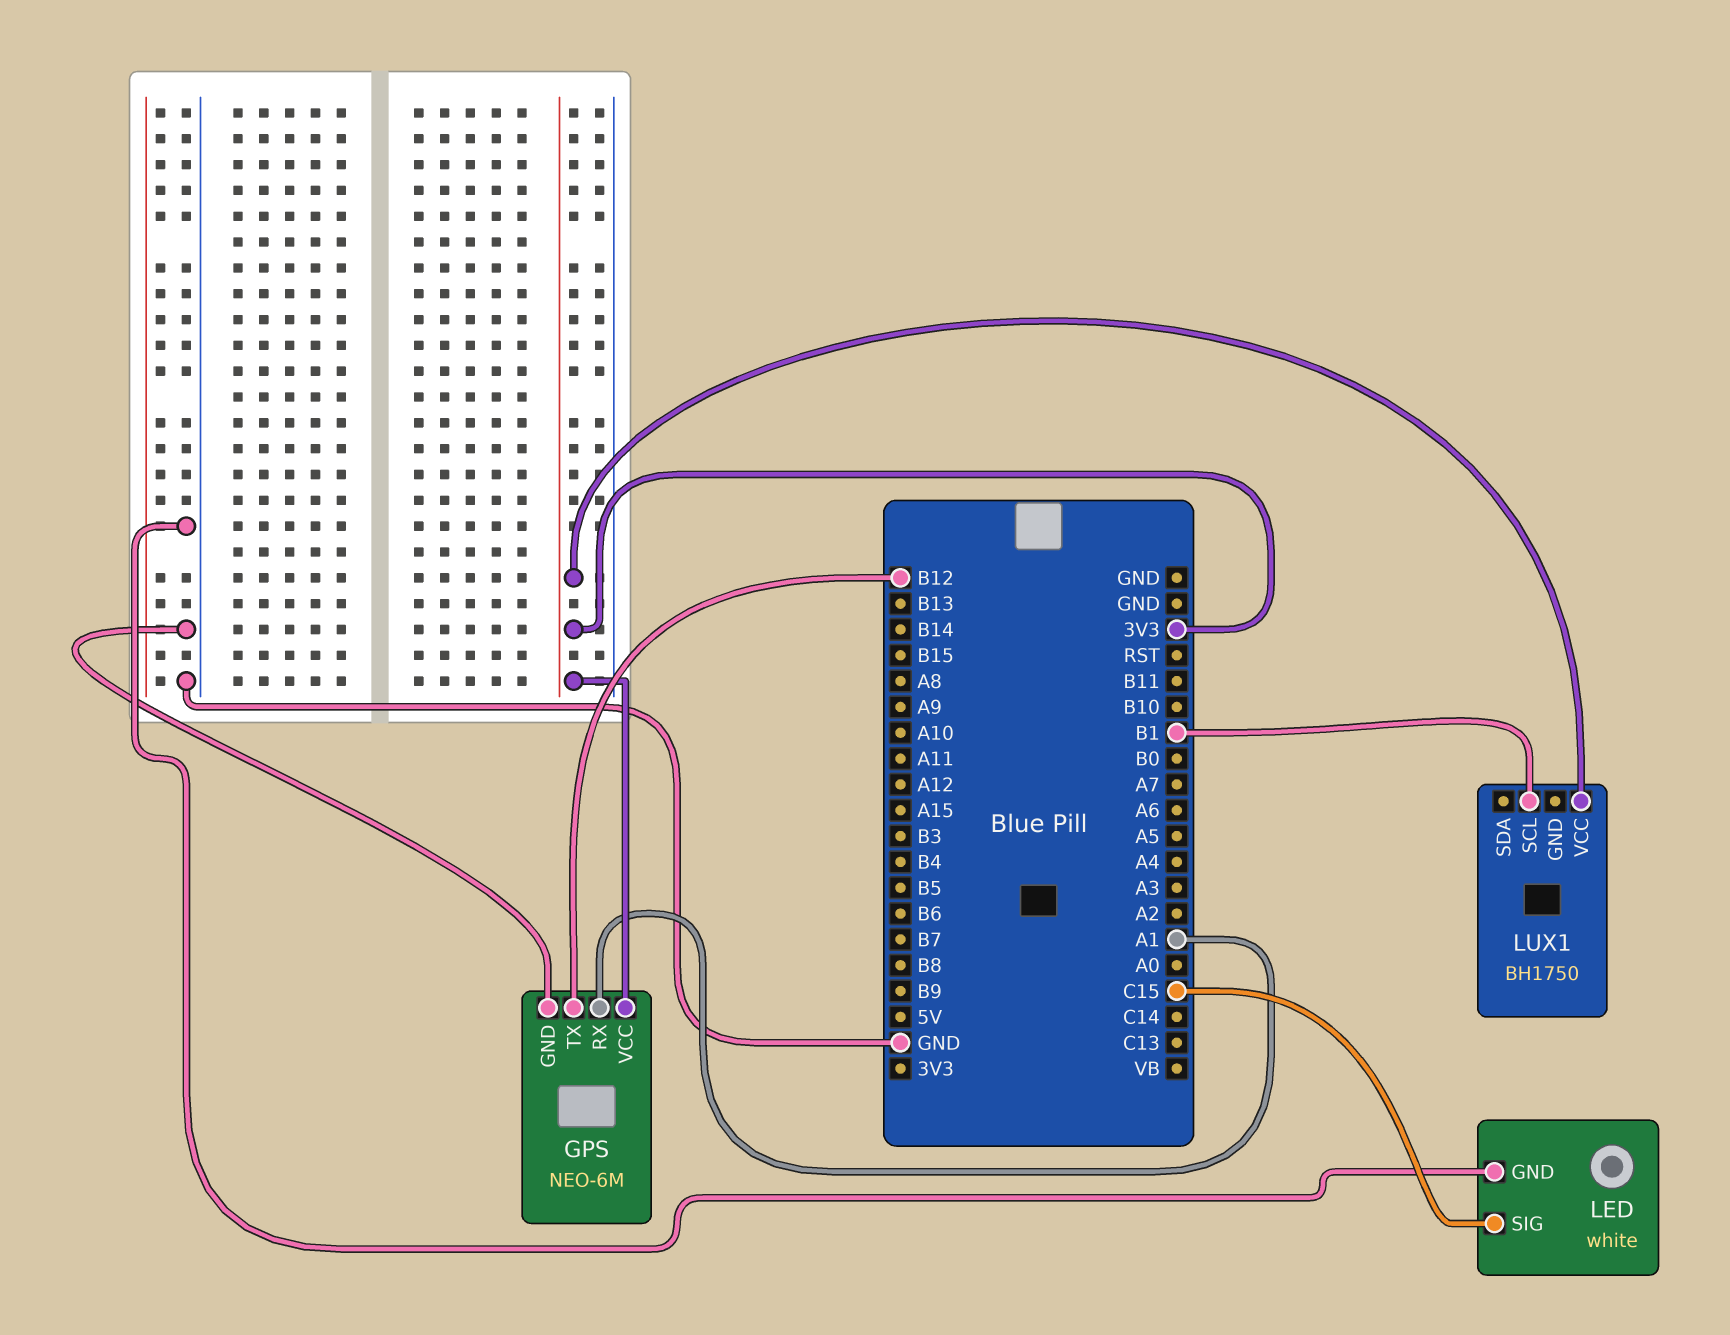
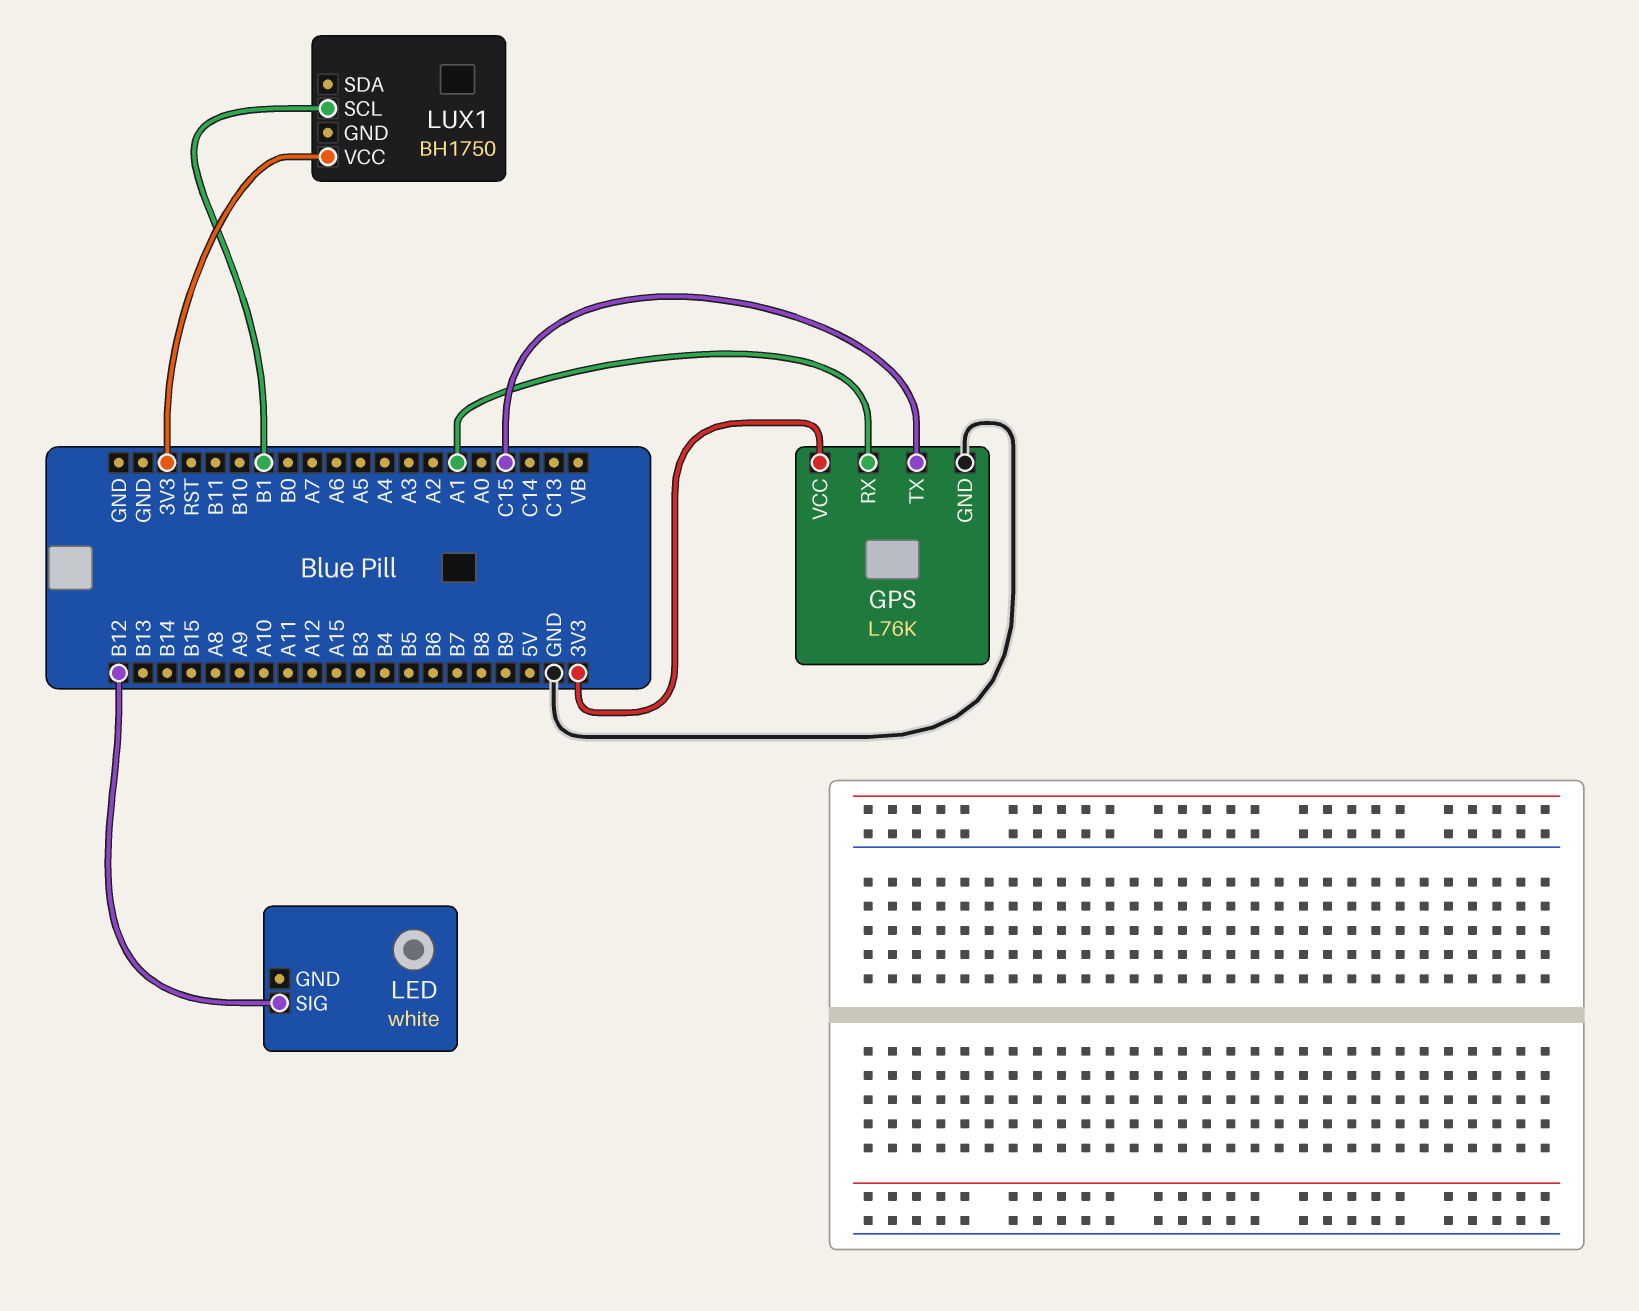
GPS: NEO-6M -> L76K
GPS pin TX: B12 -> C15
LED pin GND: GND -> none
LED pin SIG: C15 -> B12

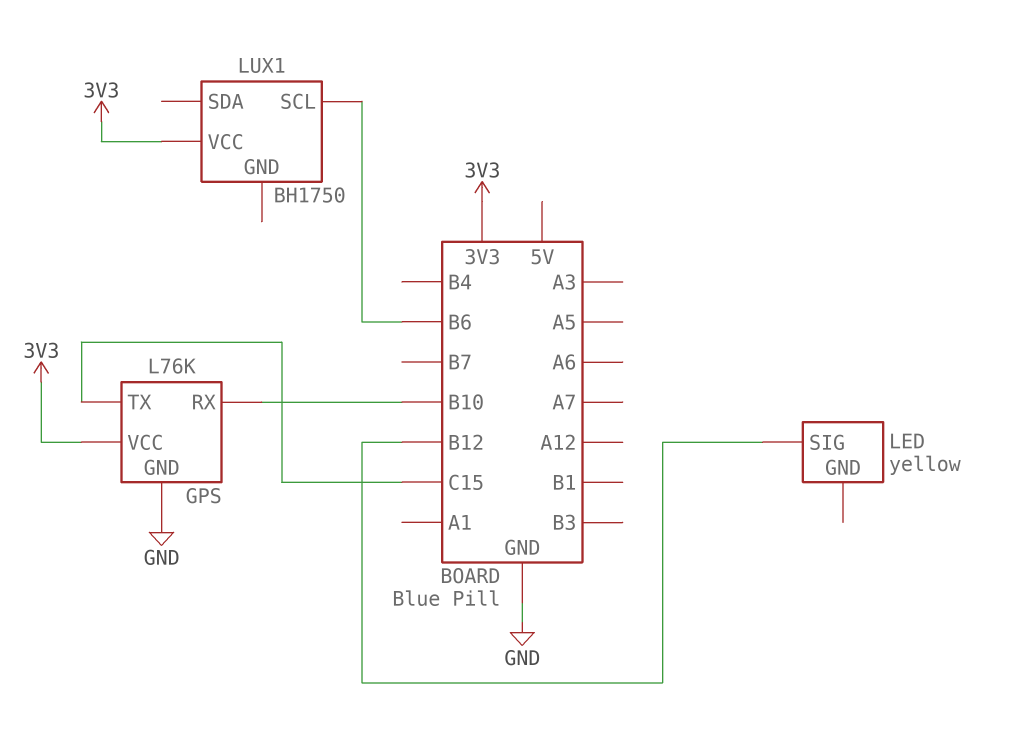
GPS pin RX: A1 -> B10
LED: white -> yellow
LUX1 pin SCL: B1 -> B6

